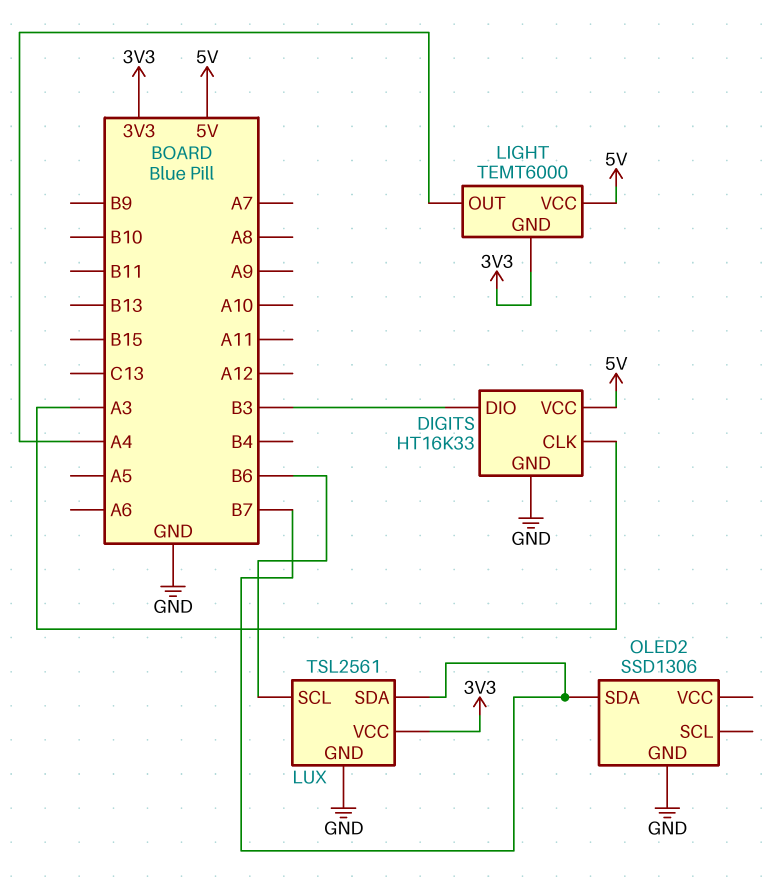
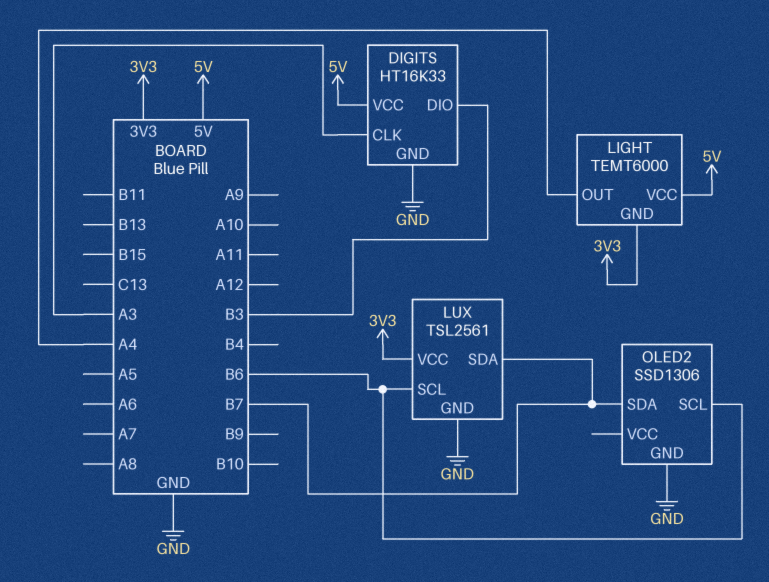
OLED2 pin SCL: none -> B6

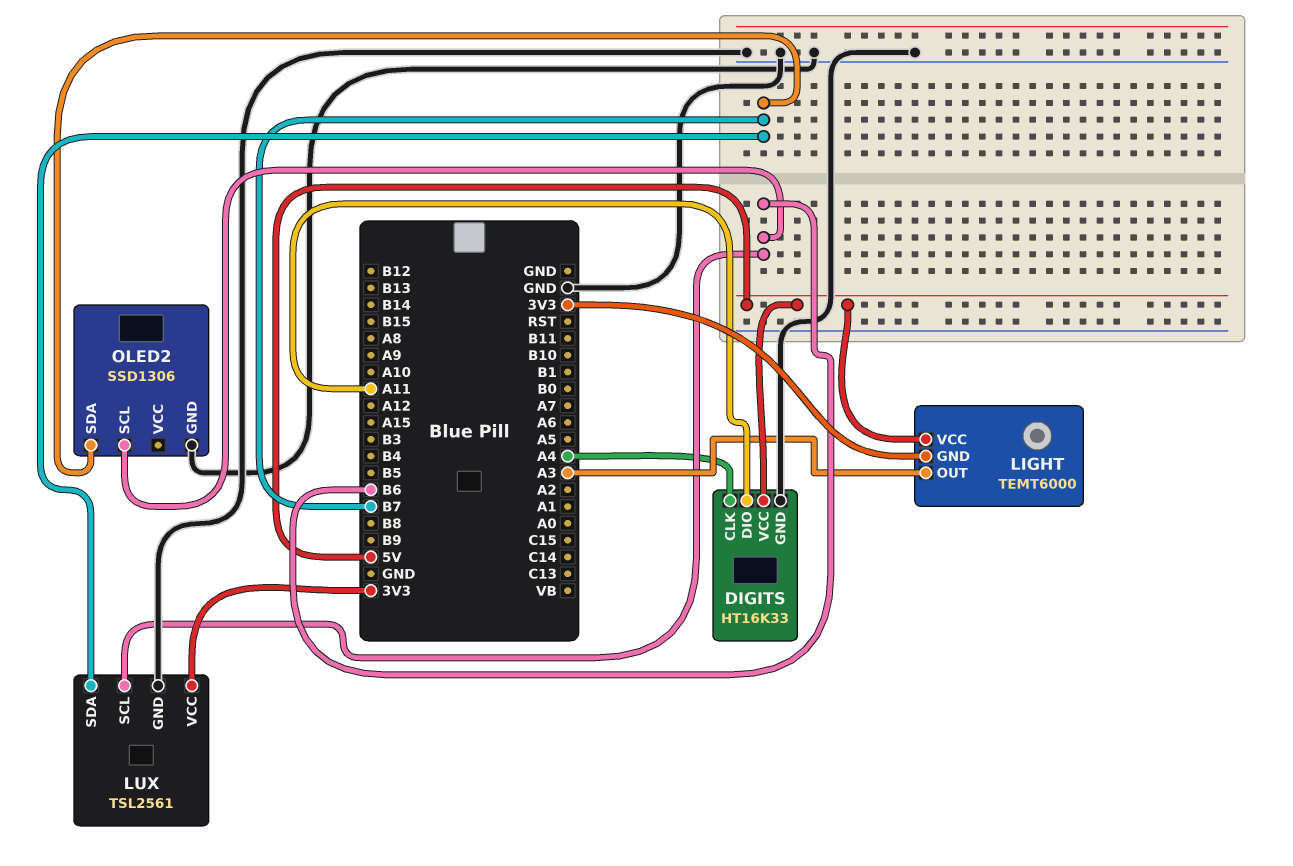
DIGITS pin CLK: A3 -> A4
DIGITS pin DIO: B3 -> A11
LIGHT pin OUT: A4 -> A3

